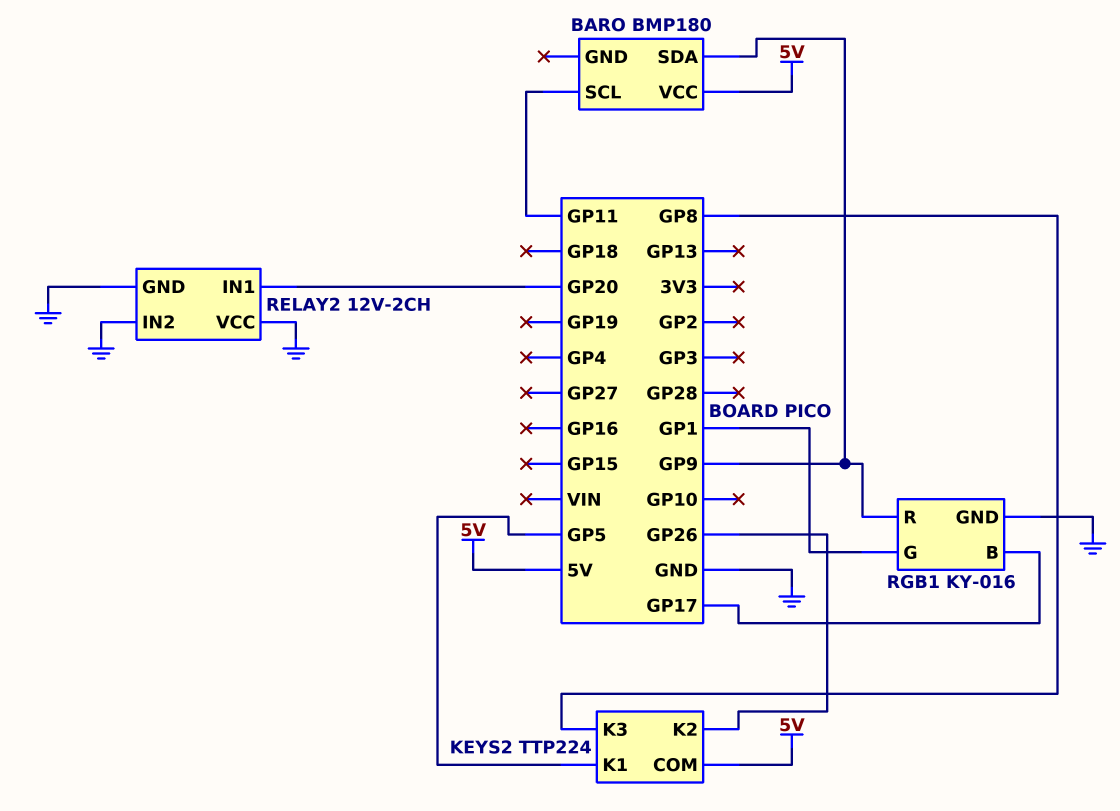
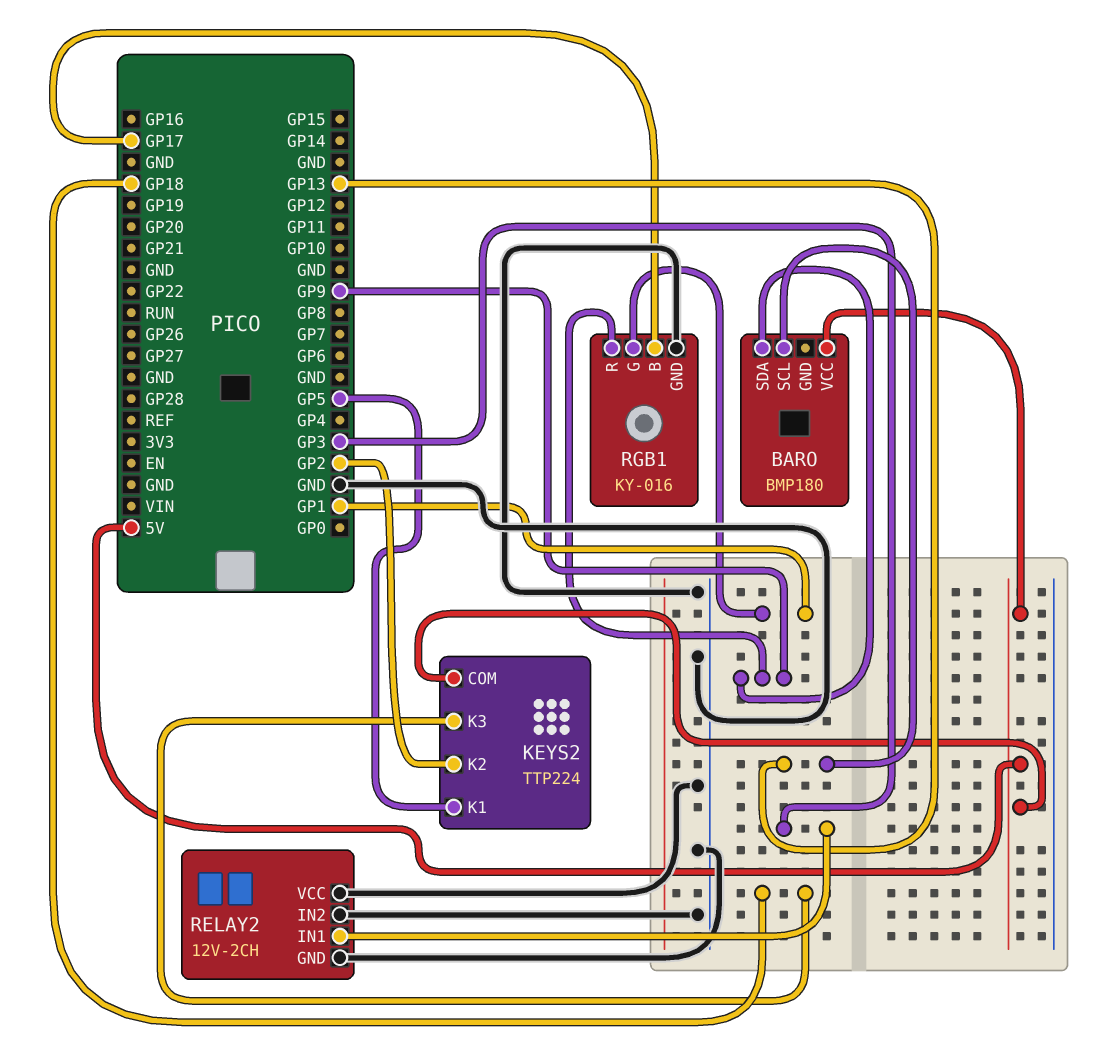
BARO pin SCL: GP11 -> GP13
KEYS2 pin K2: GP26 -> GP2
KEYS2 pin K3: GP8 -> GP18
RELAY2 pin IN1: GP20 -> GP3

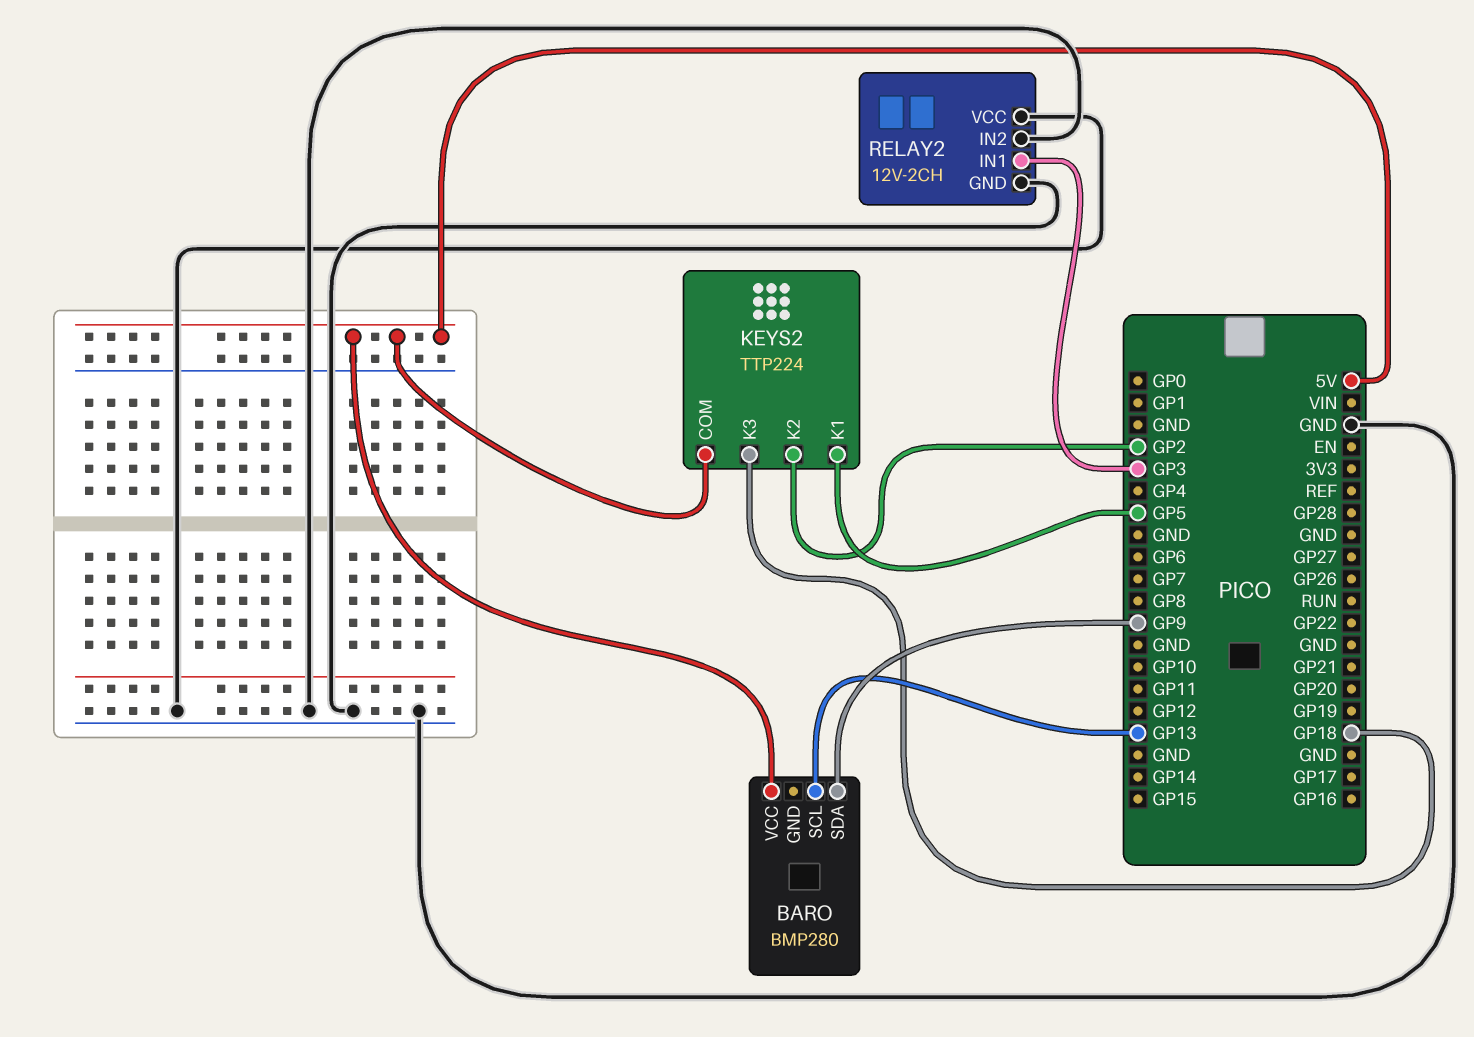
BARO: BMP180 -> BMP280
RGB1: KY-016 -> none
RGB1 pin B: GP17 -> none
RGB1 pin G: GP1 -> none
RGB1 pin GND: GND -> none
RGB1 pin R: GP9 -> none

